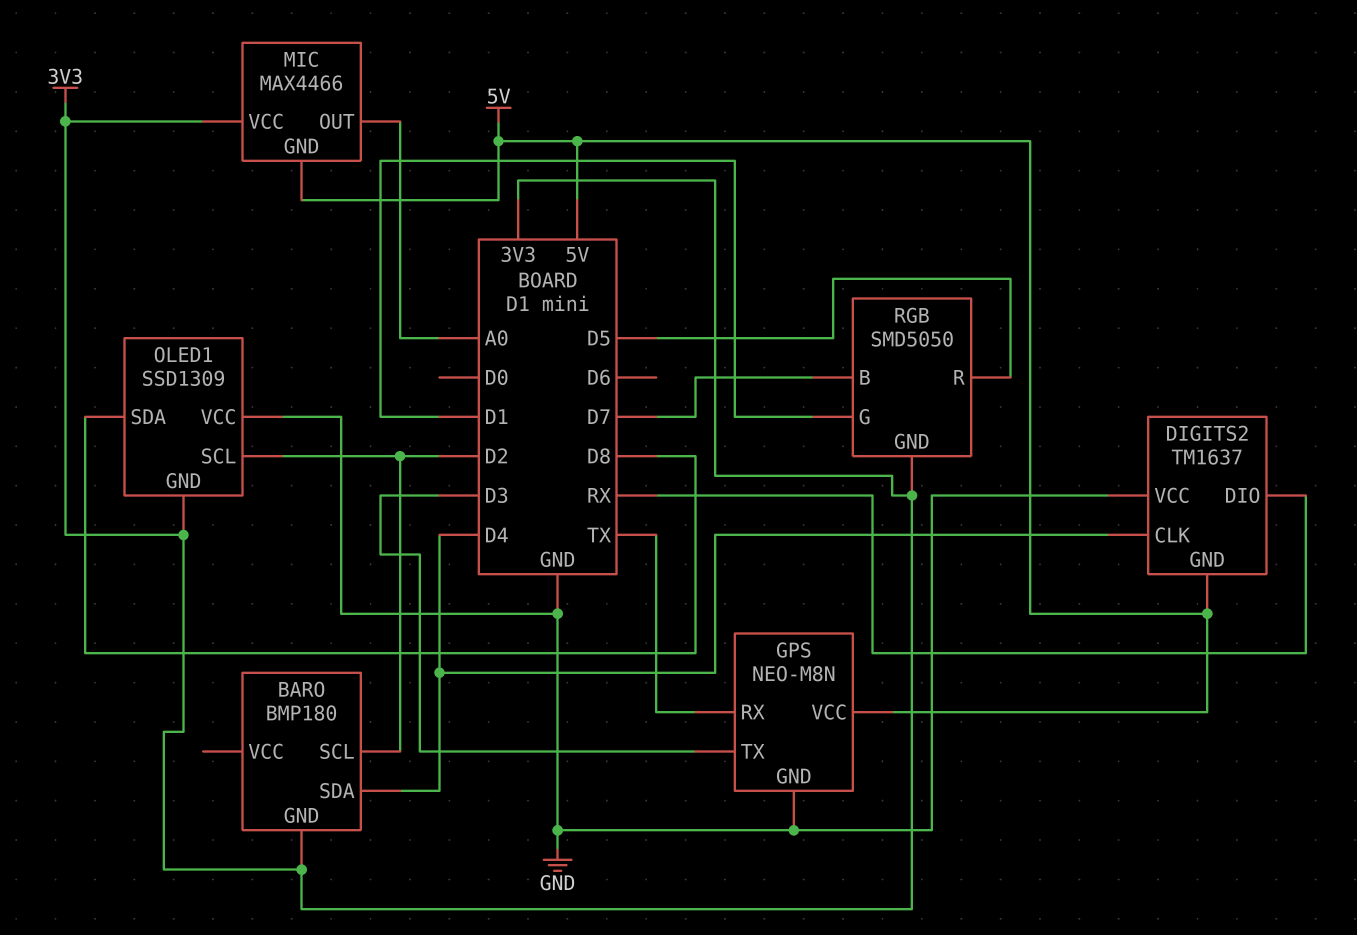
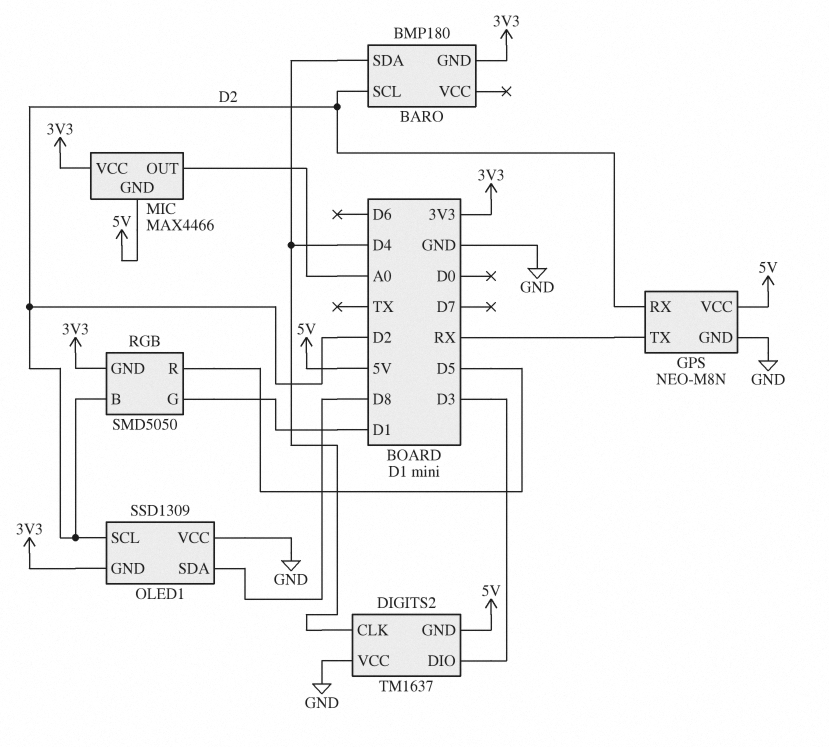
DIGITS2 pin DIO: RX -> D3
GPS pin RX: TX -> D2
GPS pin TX: D3 -> RX
RGB pin B: D7 -> D2

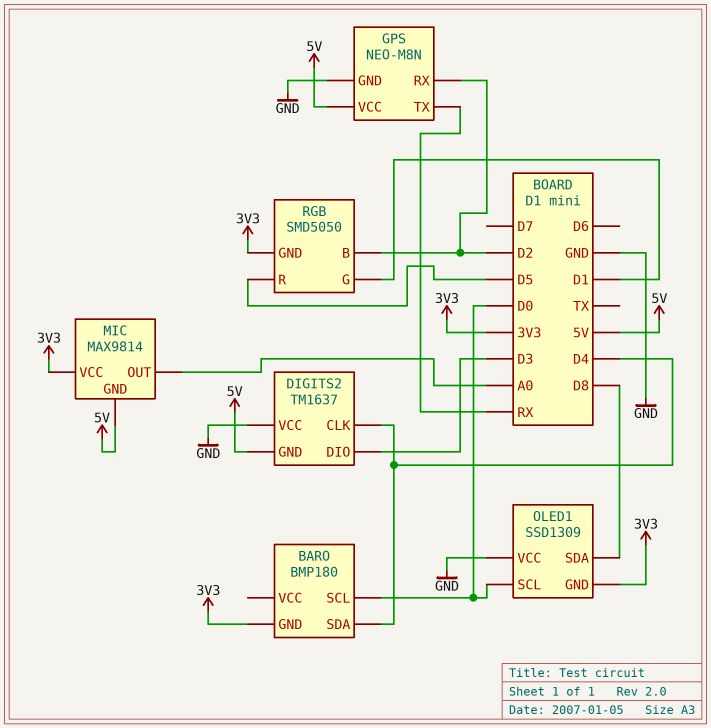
BARO pin SCL: D2 -> D0
MIC: MAX4466 -> MAX9814
OLED1 pin SCL: D2 -> D0

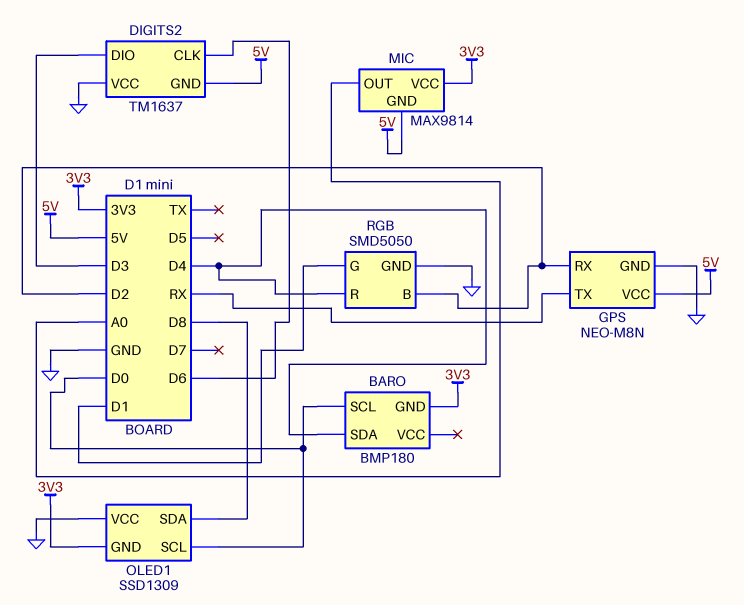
DIGITS2 pin CLK: D4 -> D6
RGB pin GND: 3V3 -> GND
RGB pin R: D5 -> D4

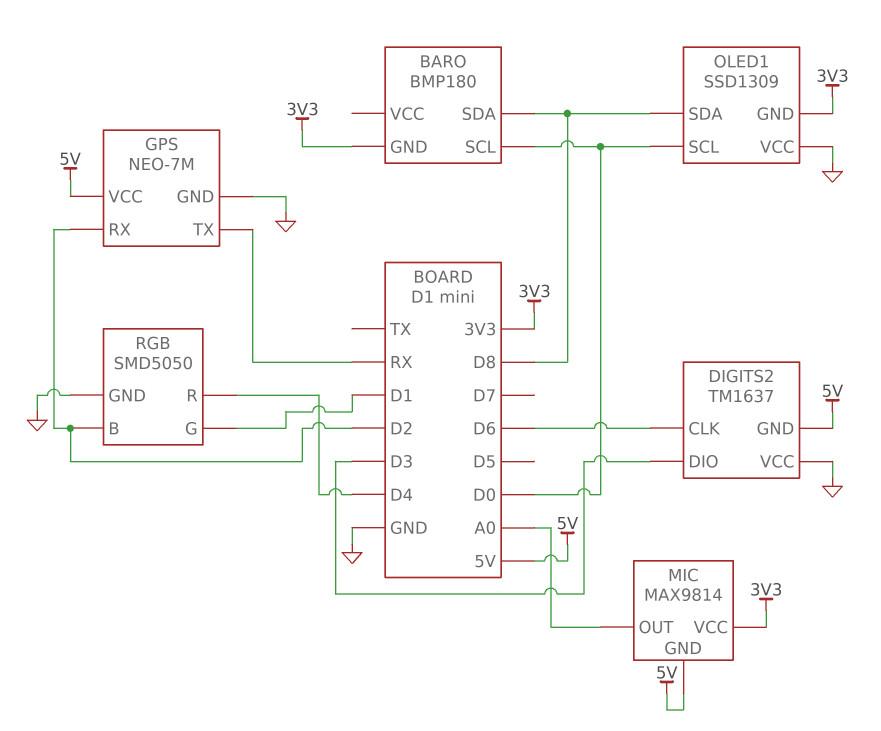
BARO pin SDA: D4 -> D8
GPS: NEO-M8N -> NEO-7M

